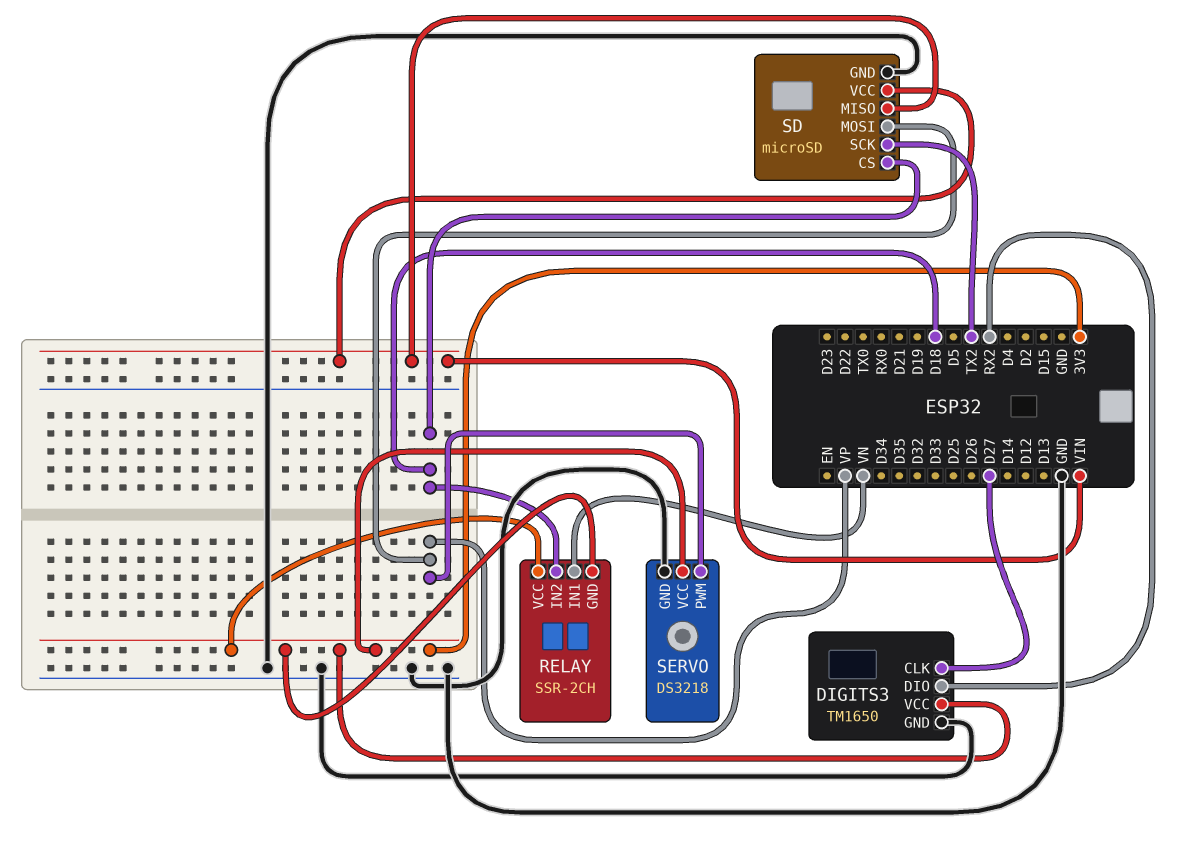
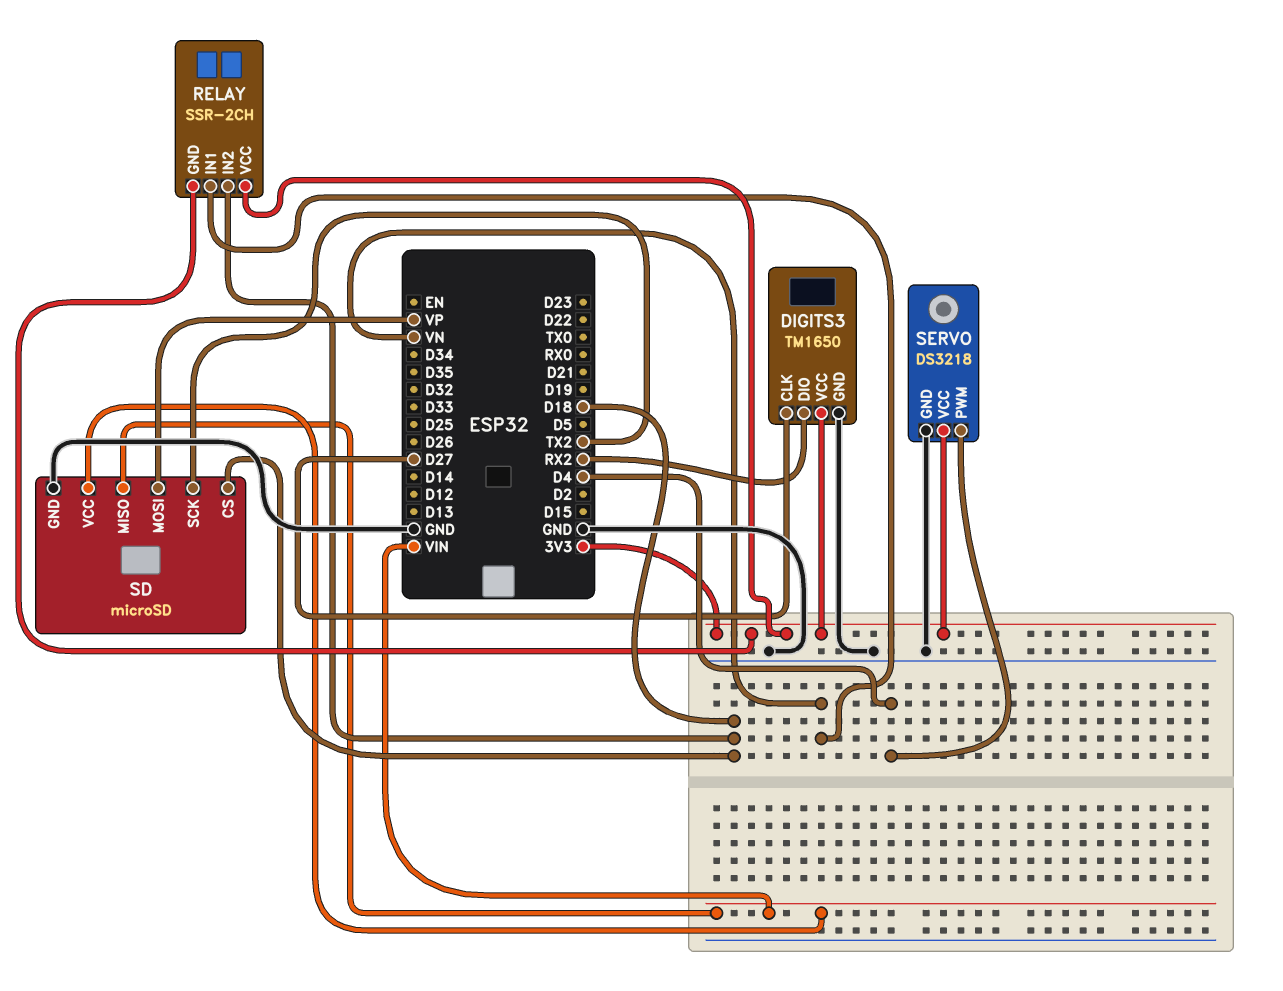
SERVO pin PWM: VP -> D4

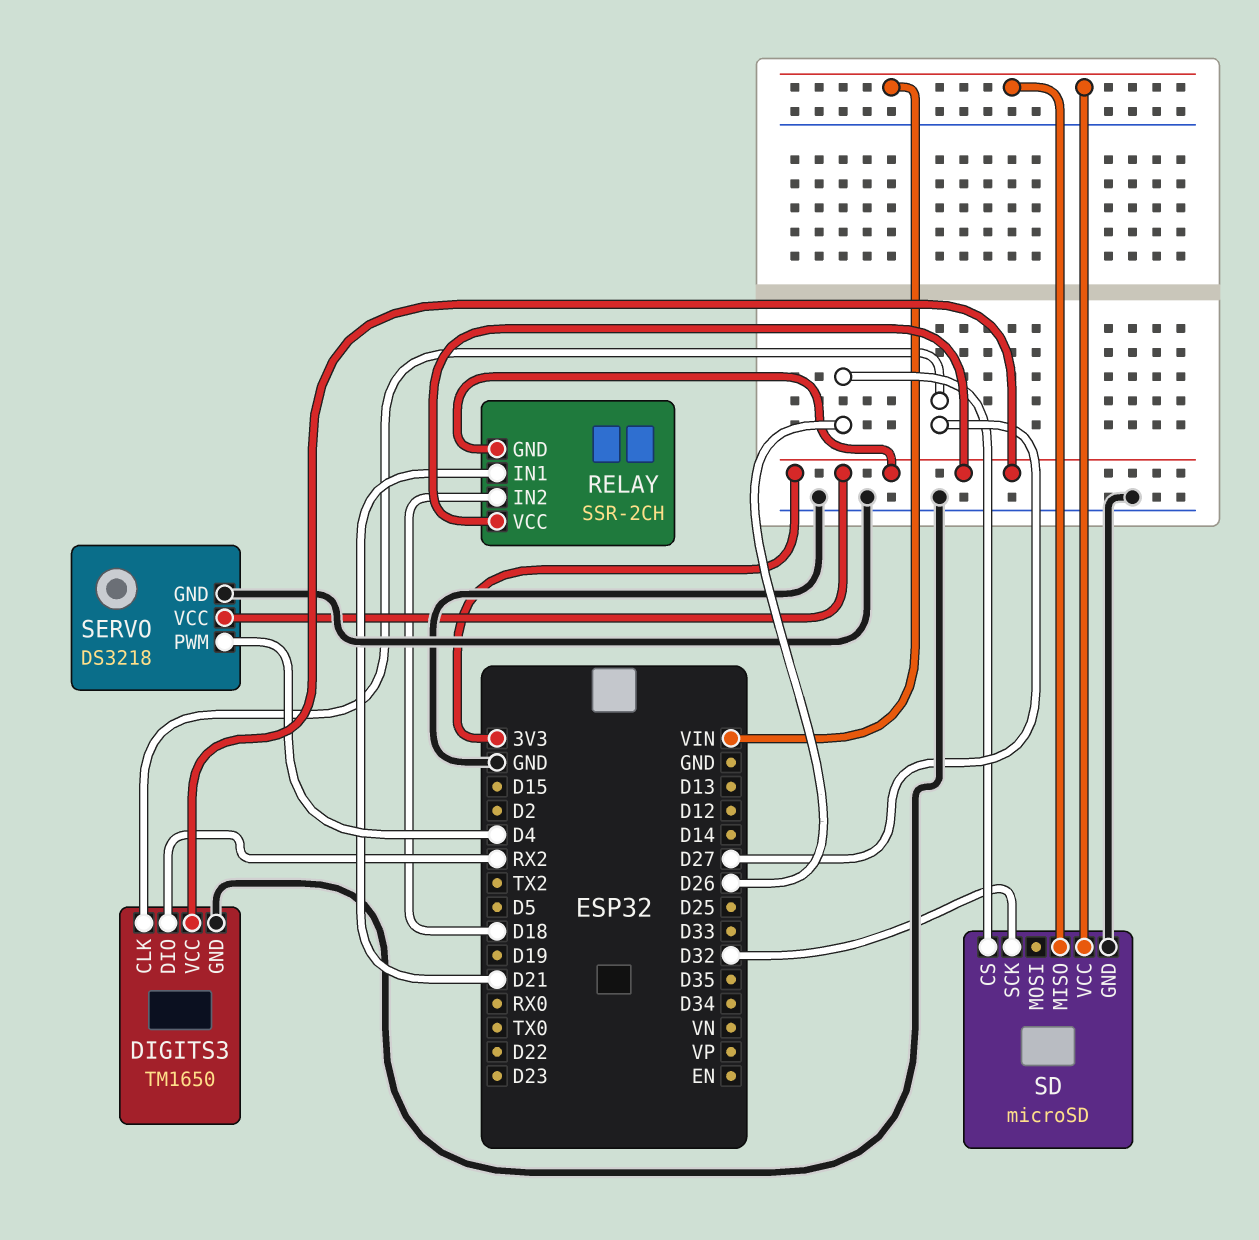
RELAY pin IN1: VN -> D21
SD pin CS: D18 -> D26
SD pin MOSI: VP -> none
SD pin SCK: TX2 -> D32

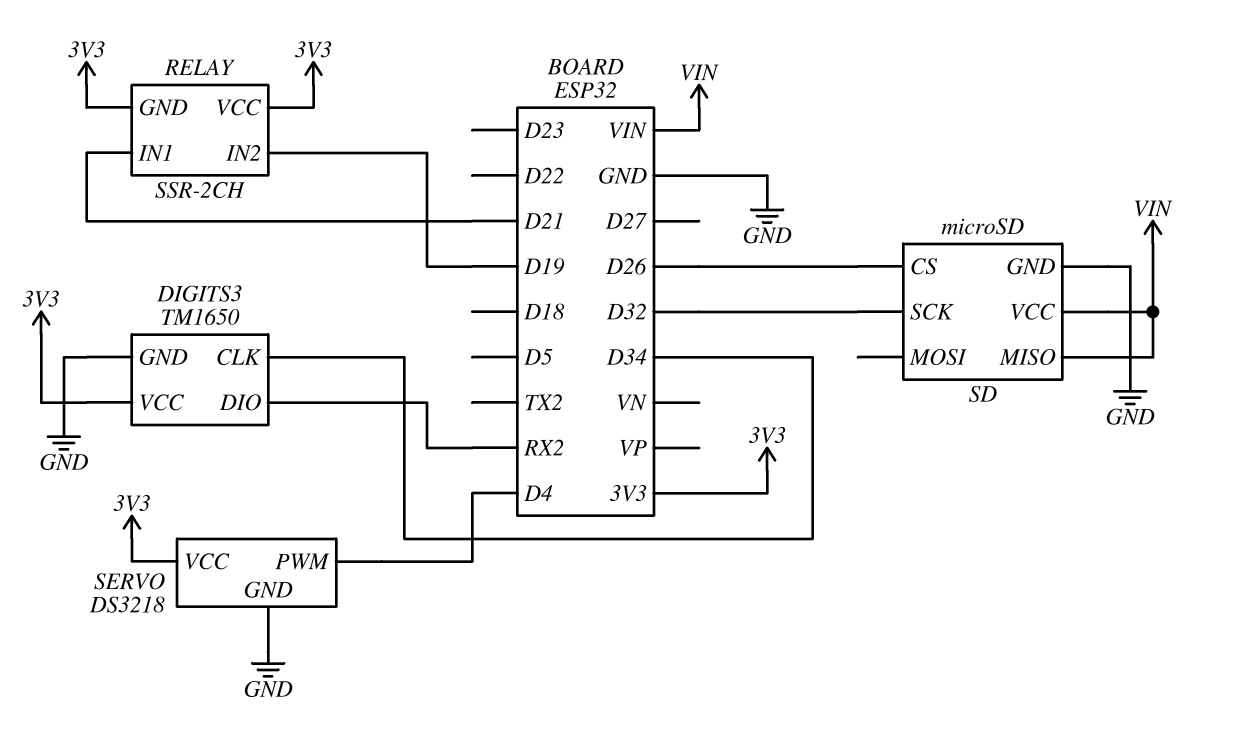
DIGITS3 pin CLK: D27 -> D34
RELAY pin IN2: D18 -> D19

